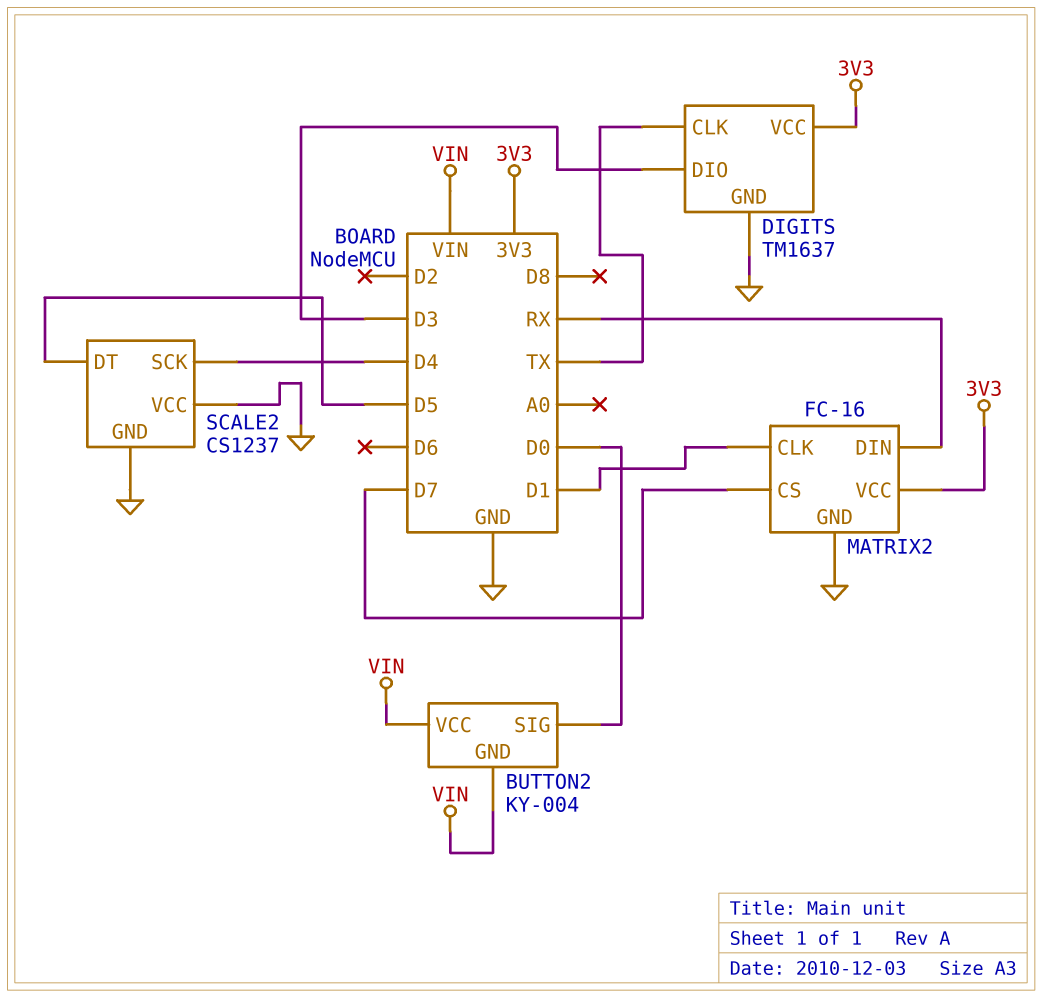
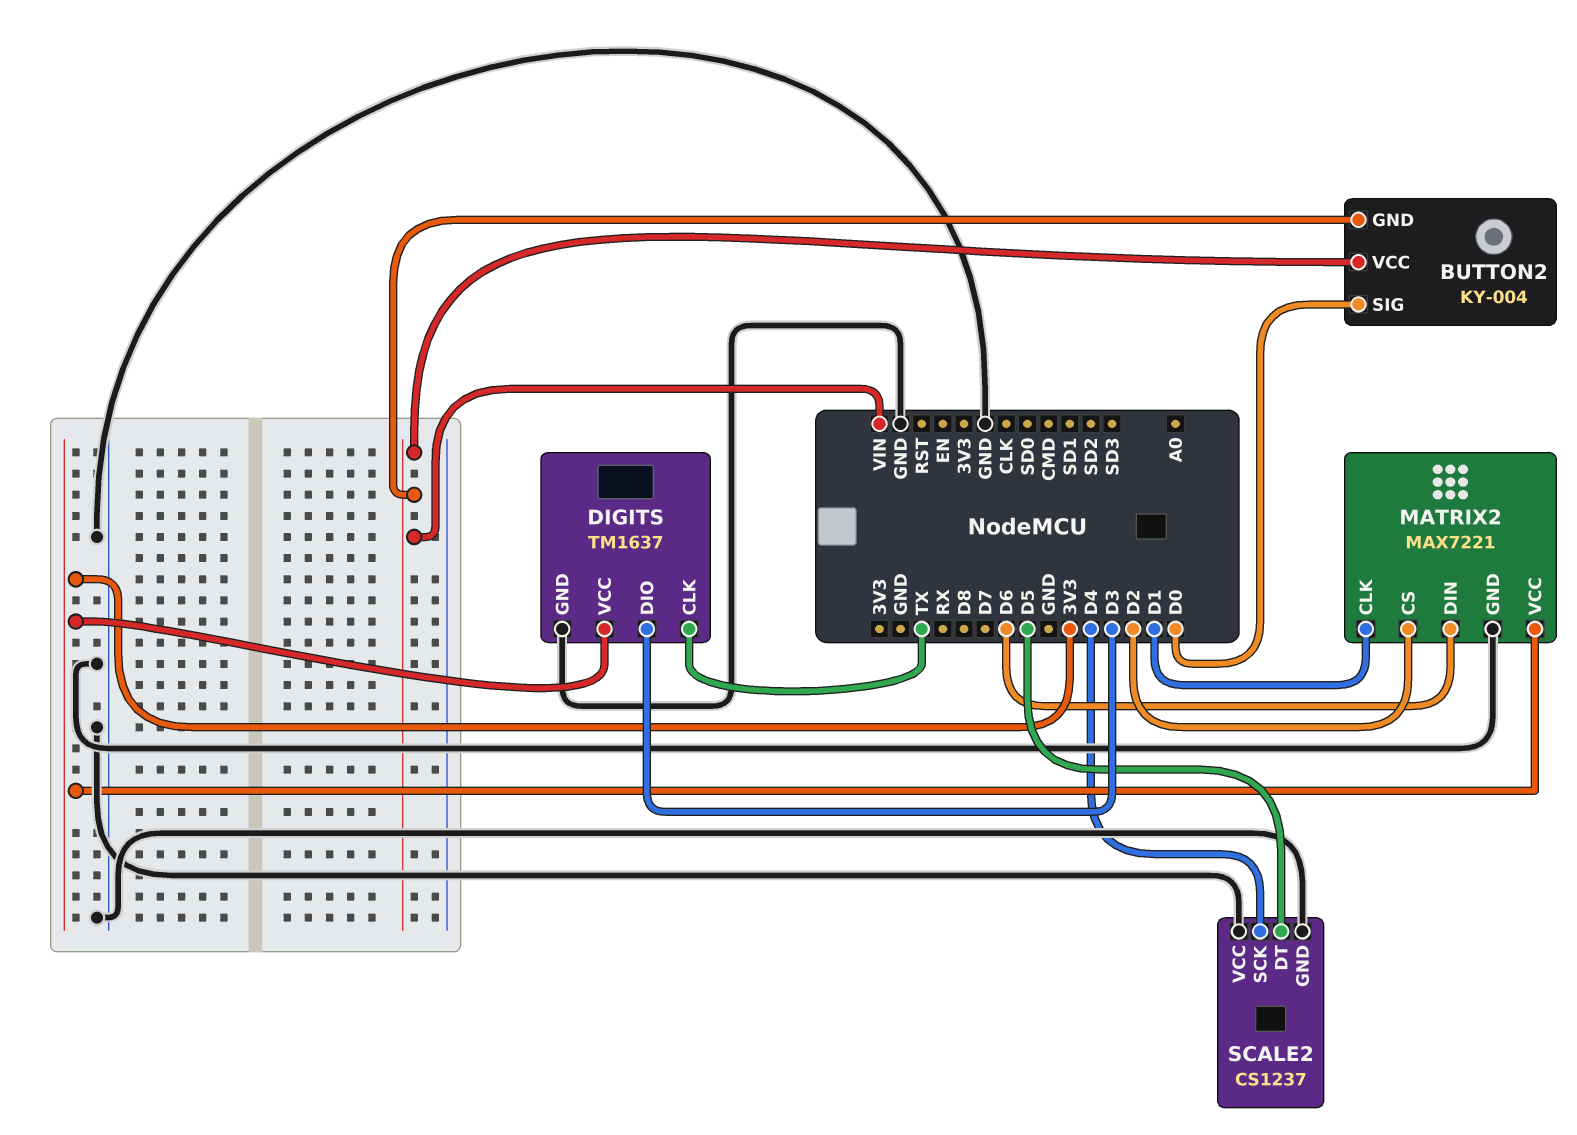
MATRIX2: FC-16 -> MAX7221
MATRIX2 pin CS: D7 -> D2
MATRIX2 pin DIN: RX -> D6

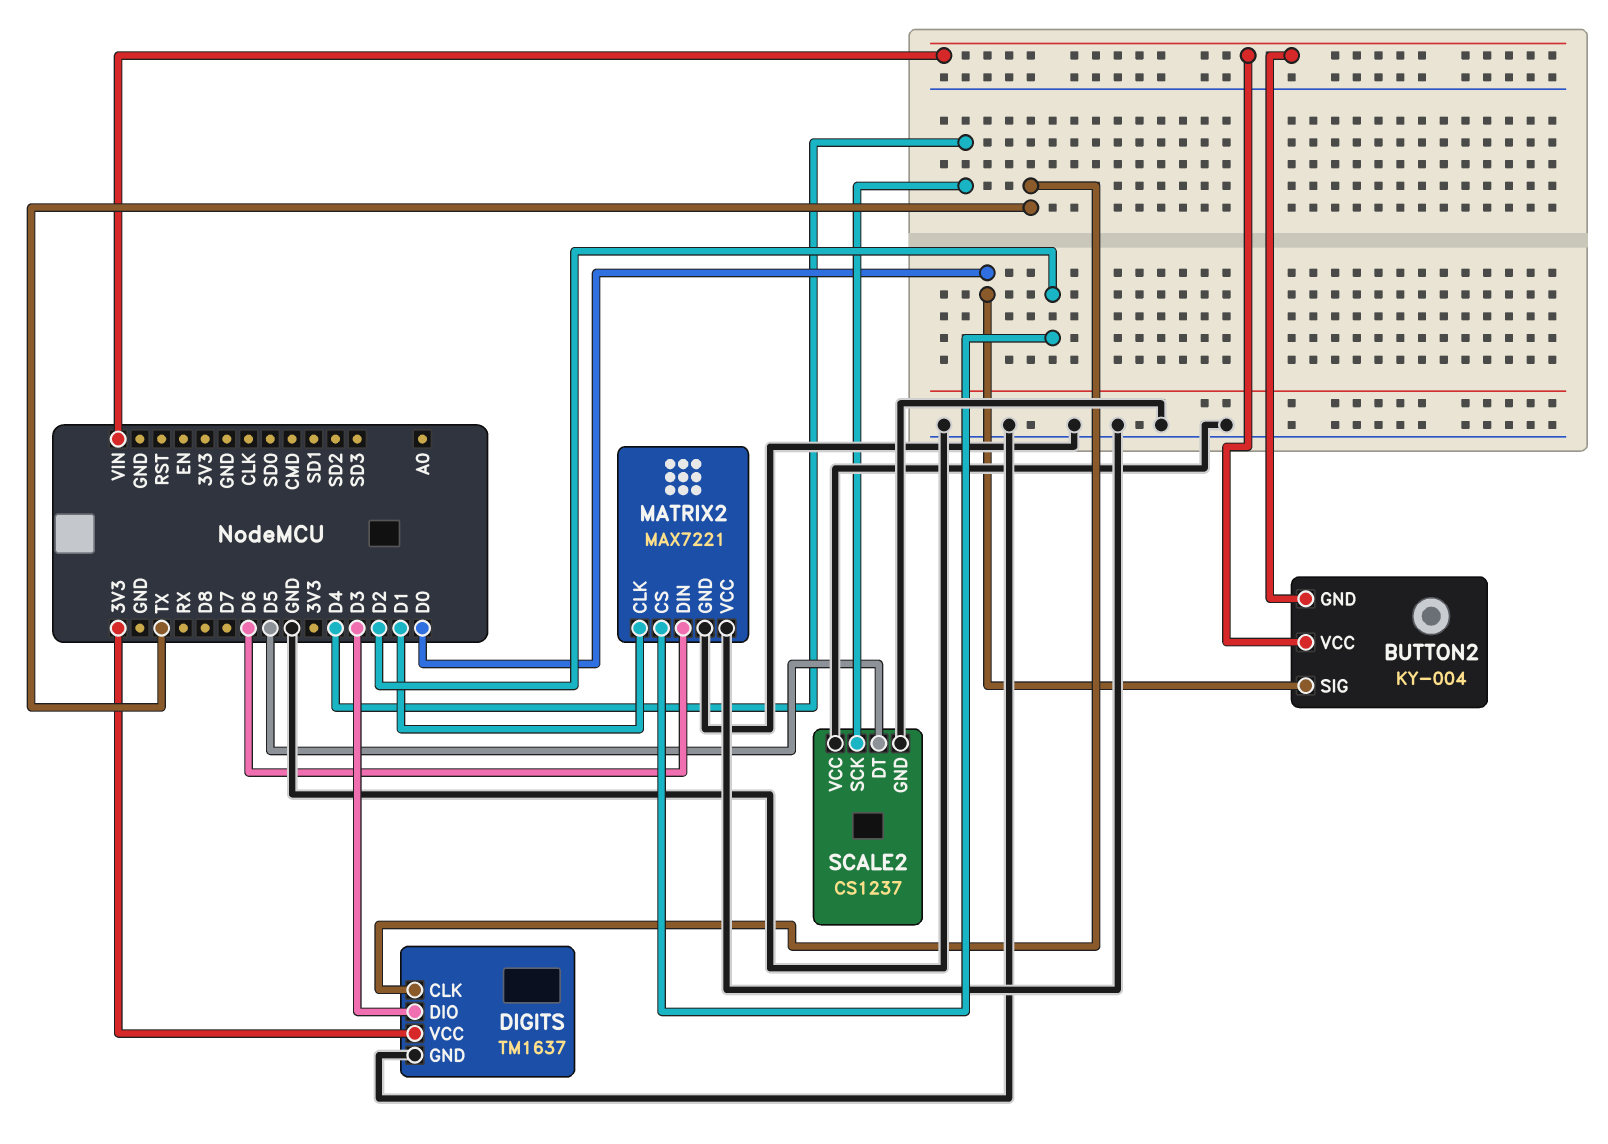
MATRIX2 pin VCC: 3V3 -> GND

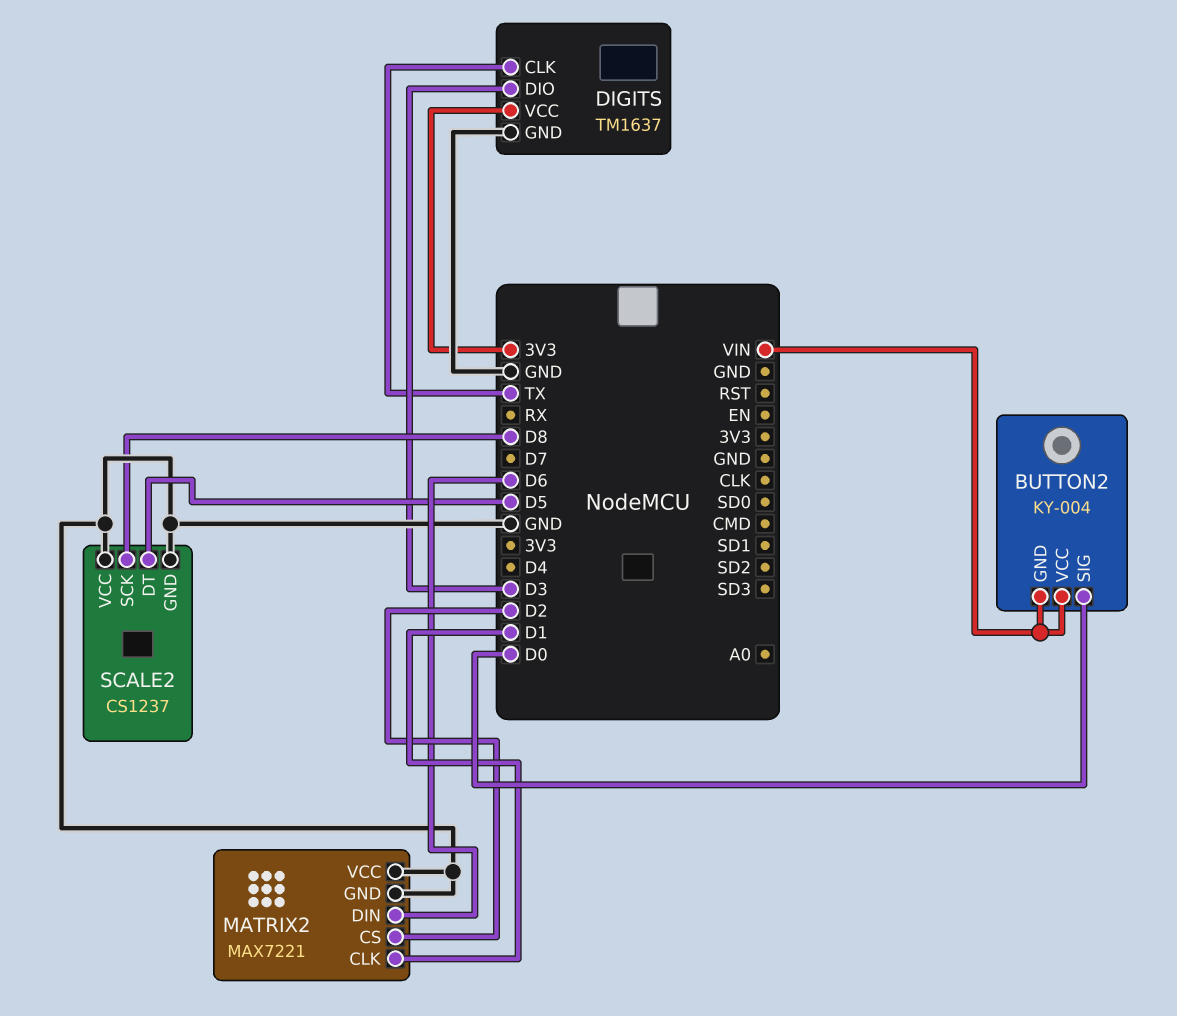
SCALE2 pin SCK: D4 -> D8

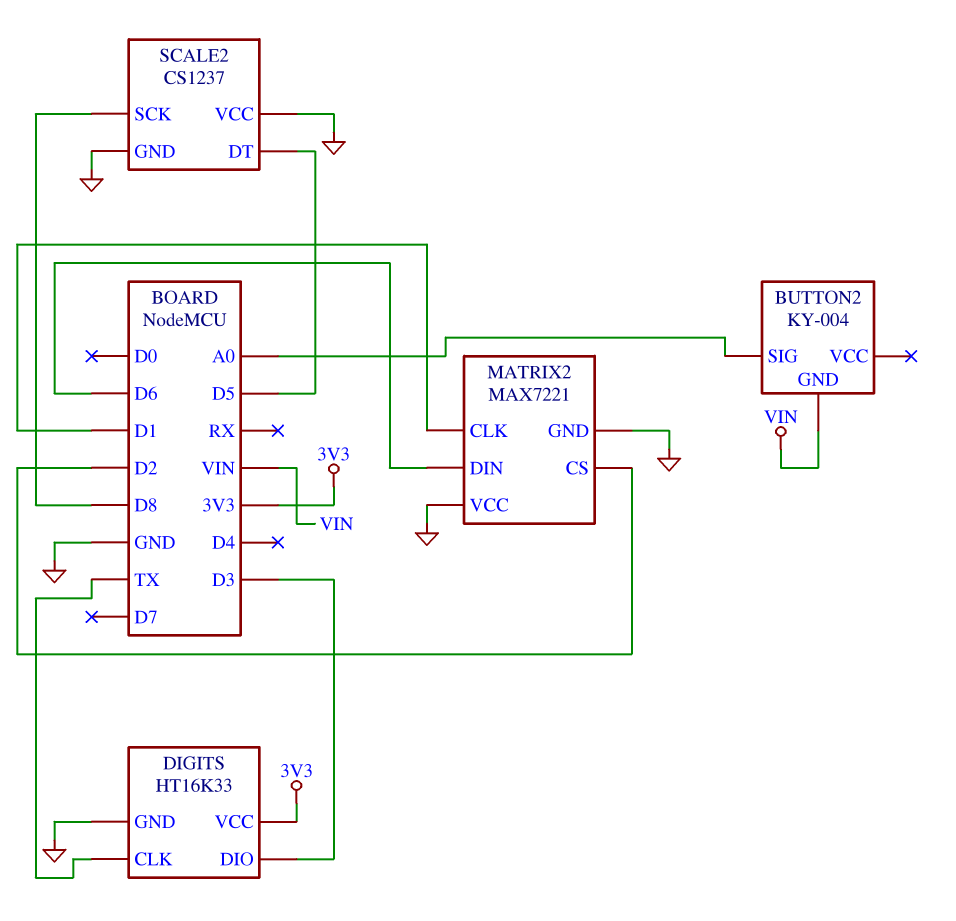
BUTTON2 pin SIG: D0 -> A0
BUTTON2 pin VCC: VIN -> none
DIGITS: TM1637 -> HT16K33

